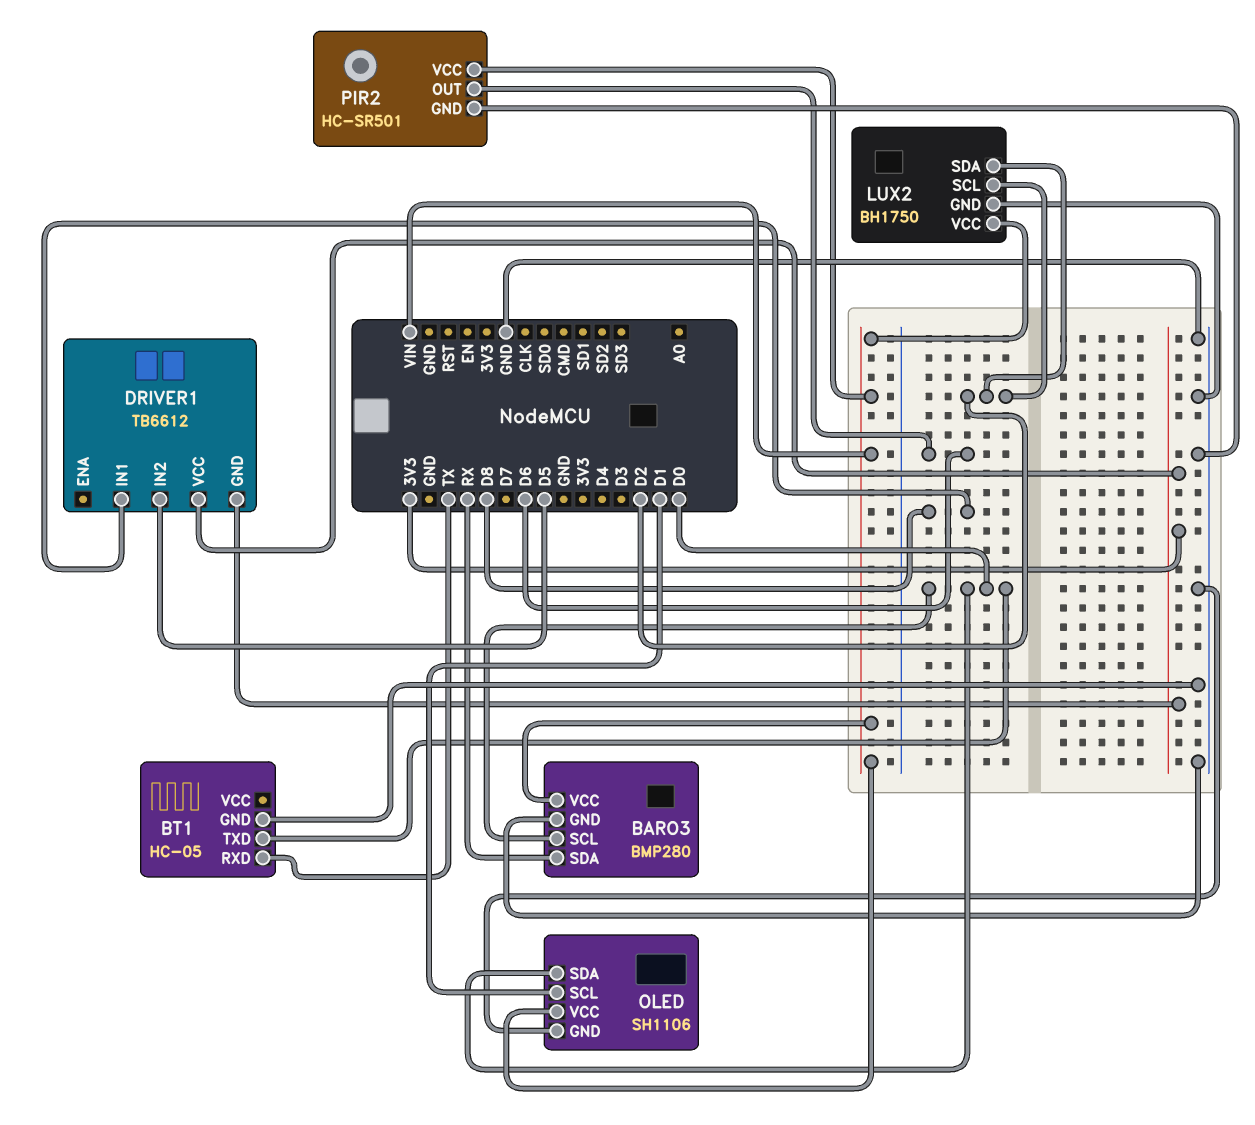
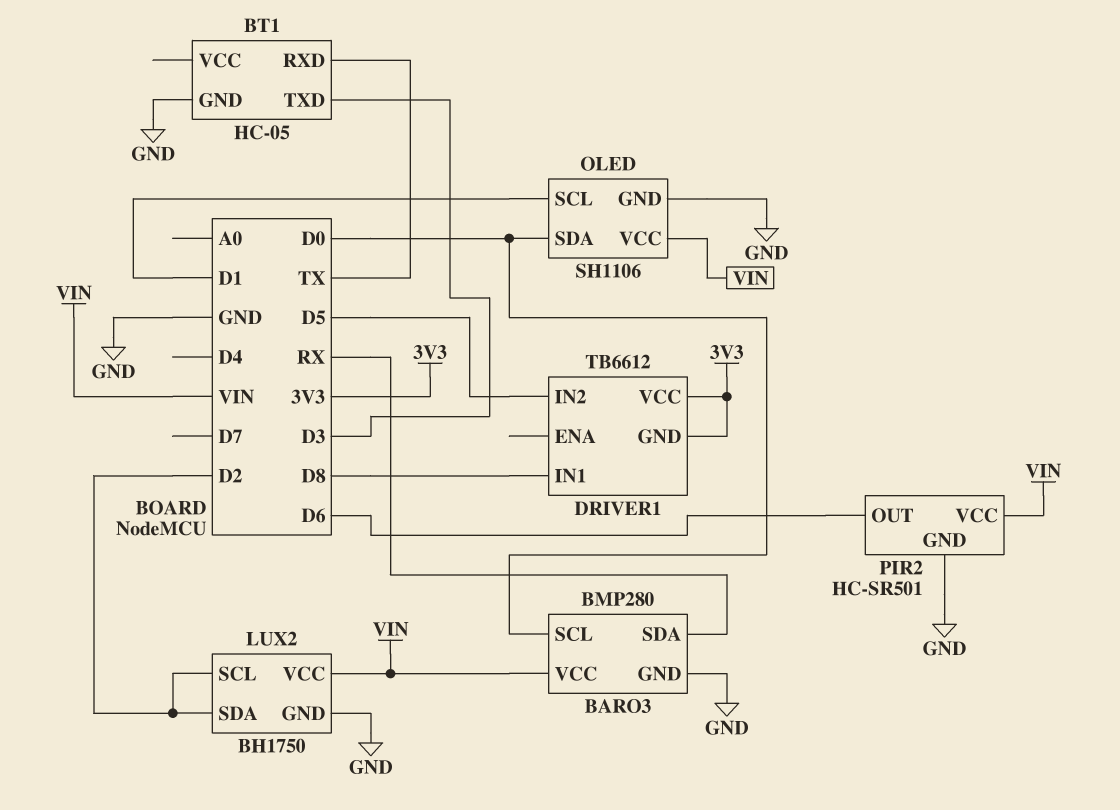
BT1 pin TXD: D0 -> D3

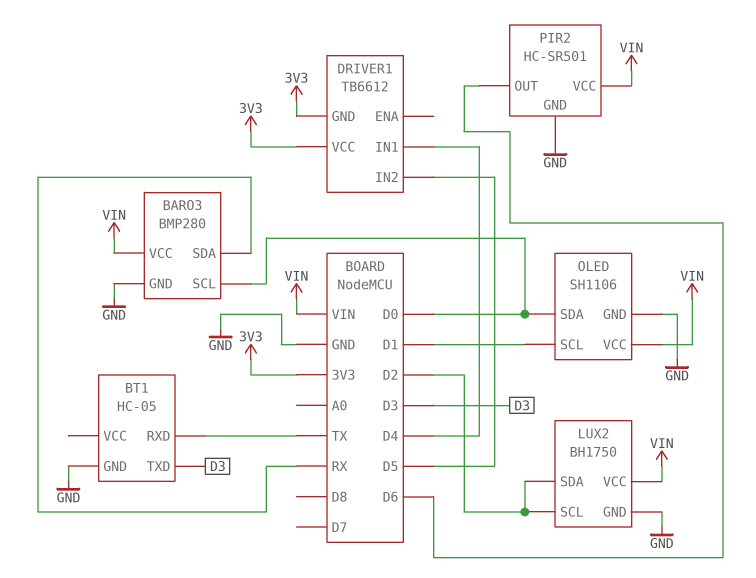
DRIVER1 pin IN1: D8 -> D4

